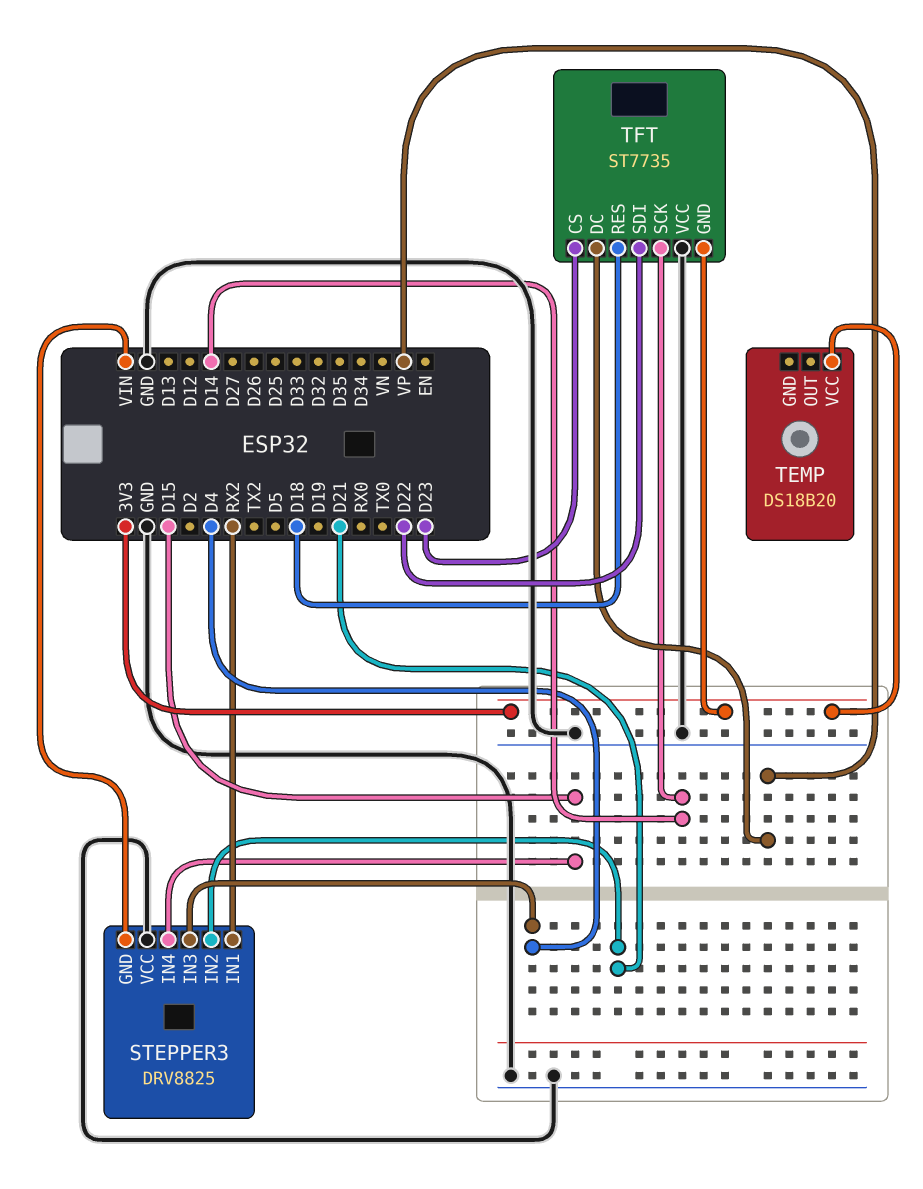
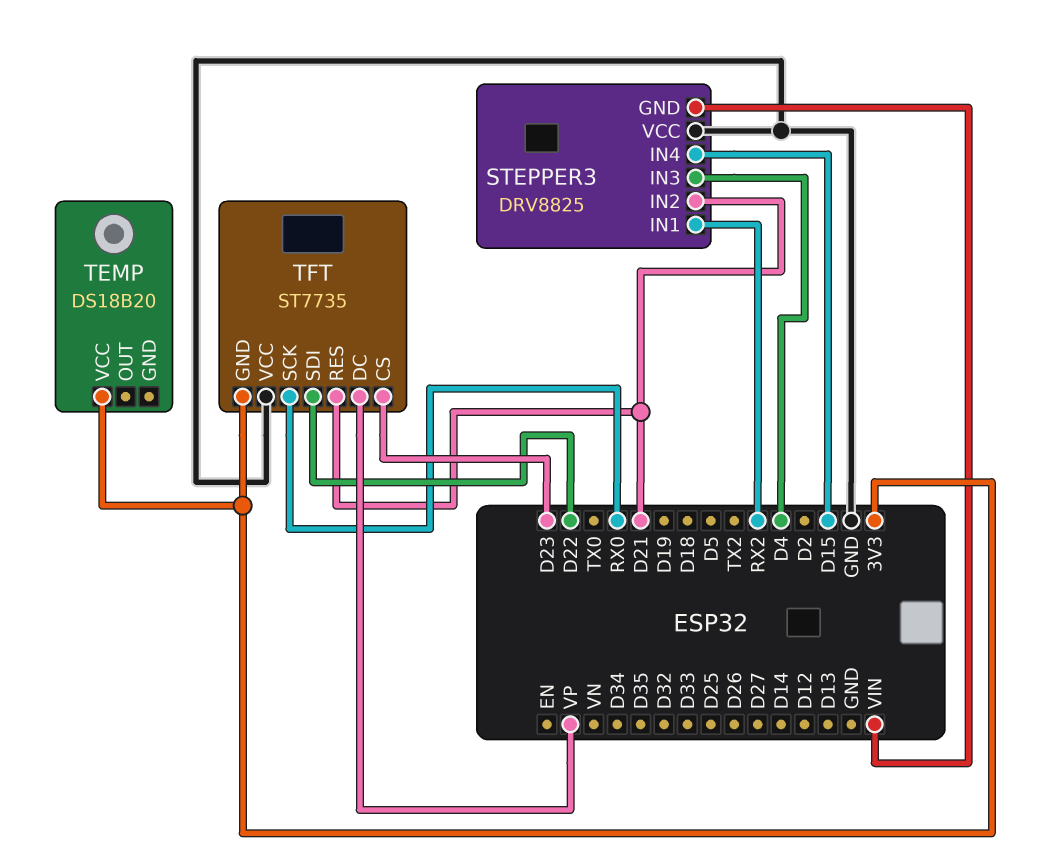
TFT pin RES: D18 -> D21
TFT pin SCK: D14 -> RX0

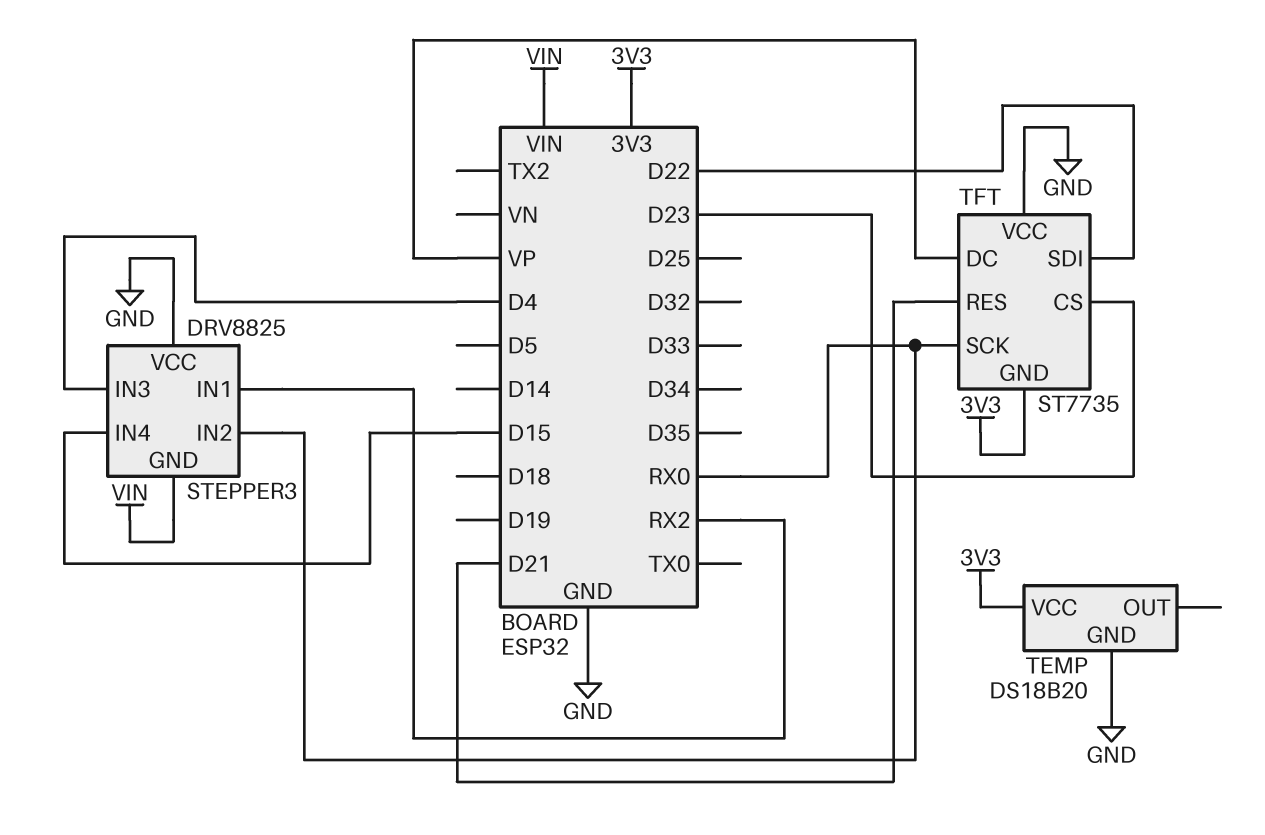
STEPPER3 pin IN2: D21 -> RX0
TEMP pin GND: none -> GND

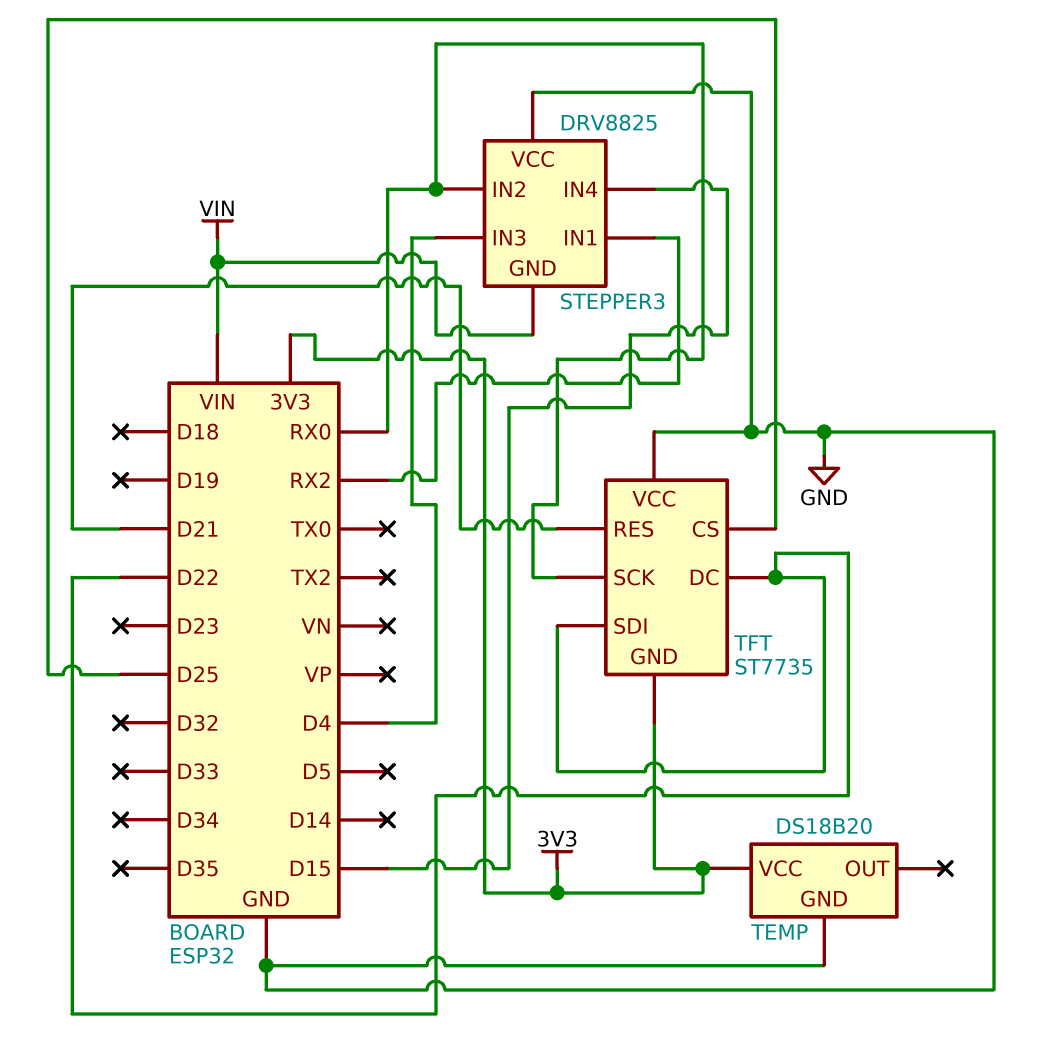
TFT pin CS: D23 -> D25
TFT pin DC: VP -> D22

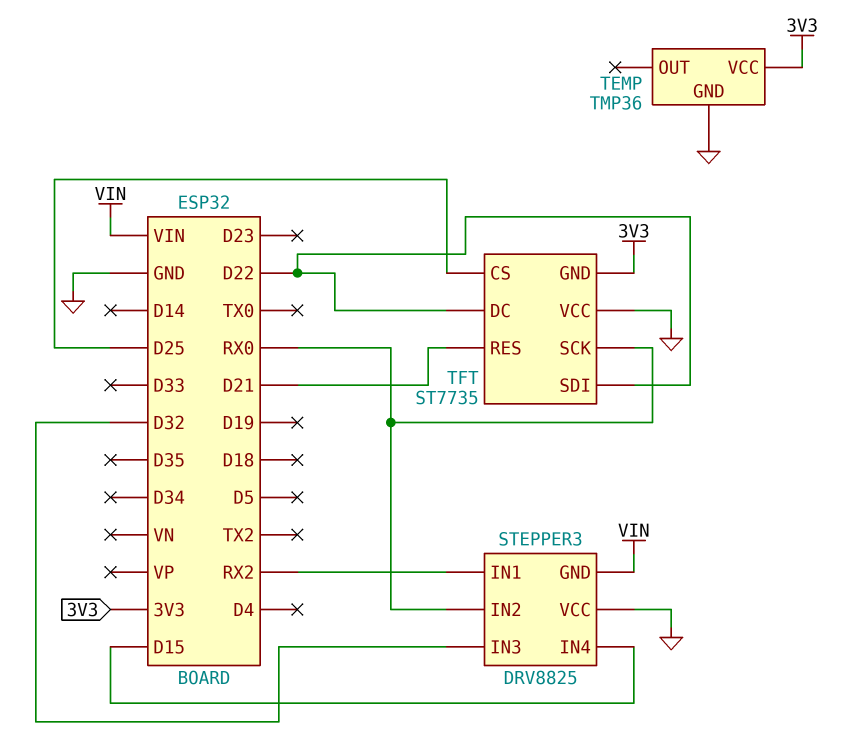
STEPPER3 pin IN3: D4 -> D32
TEMP: DS18B20 -> TMP36

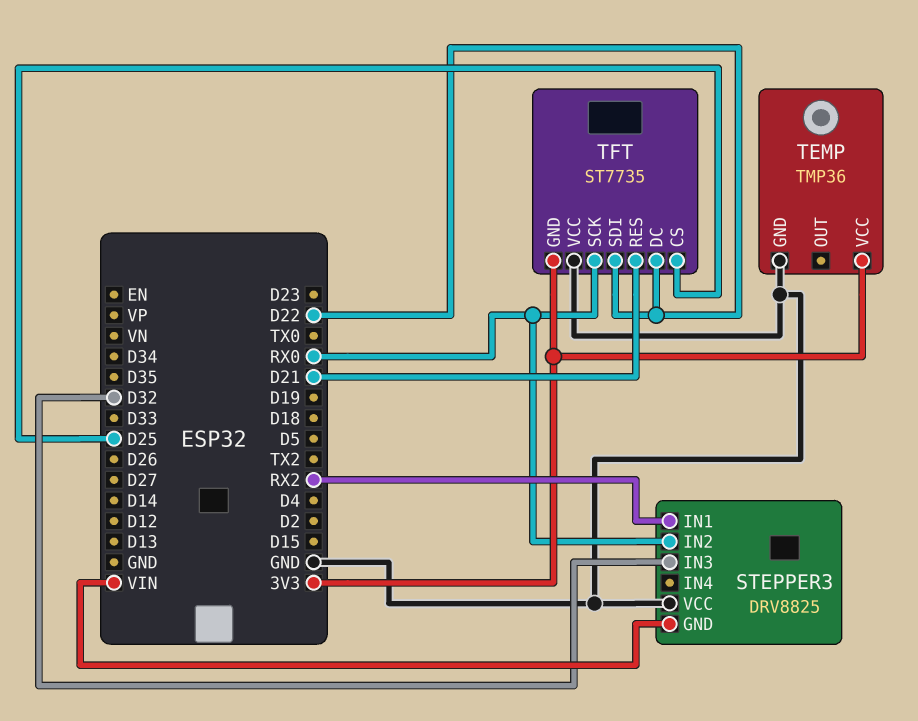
STEPPER3 pin IN4: D15 -> none

